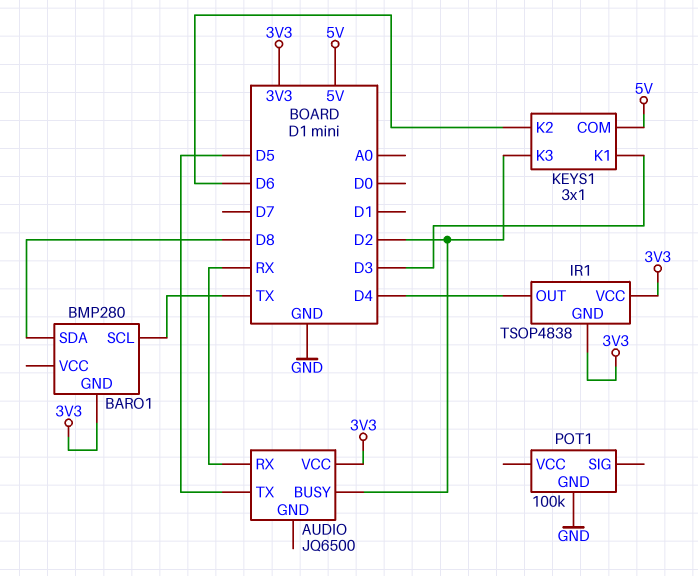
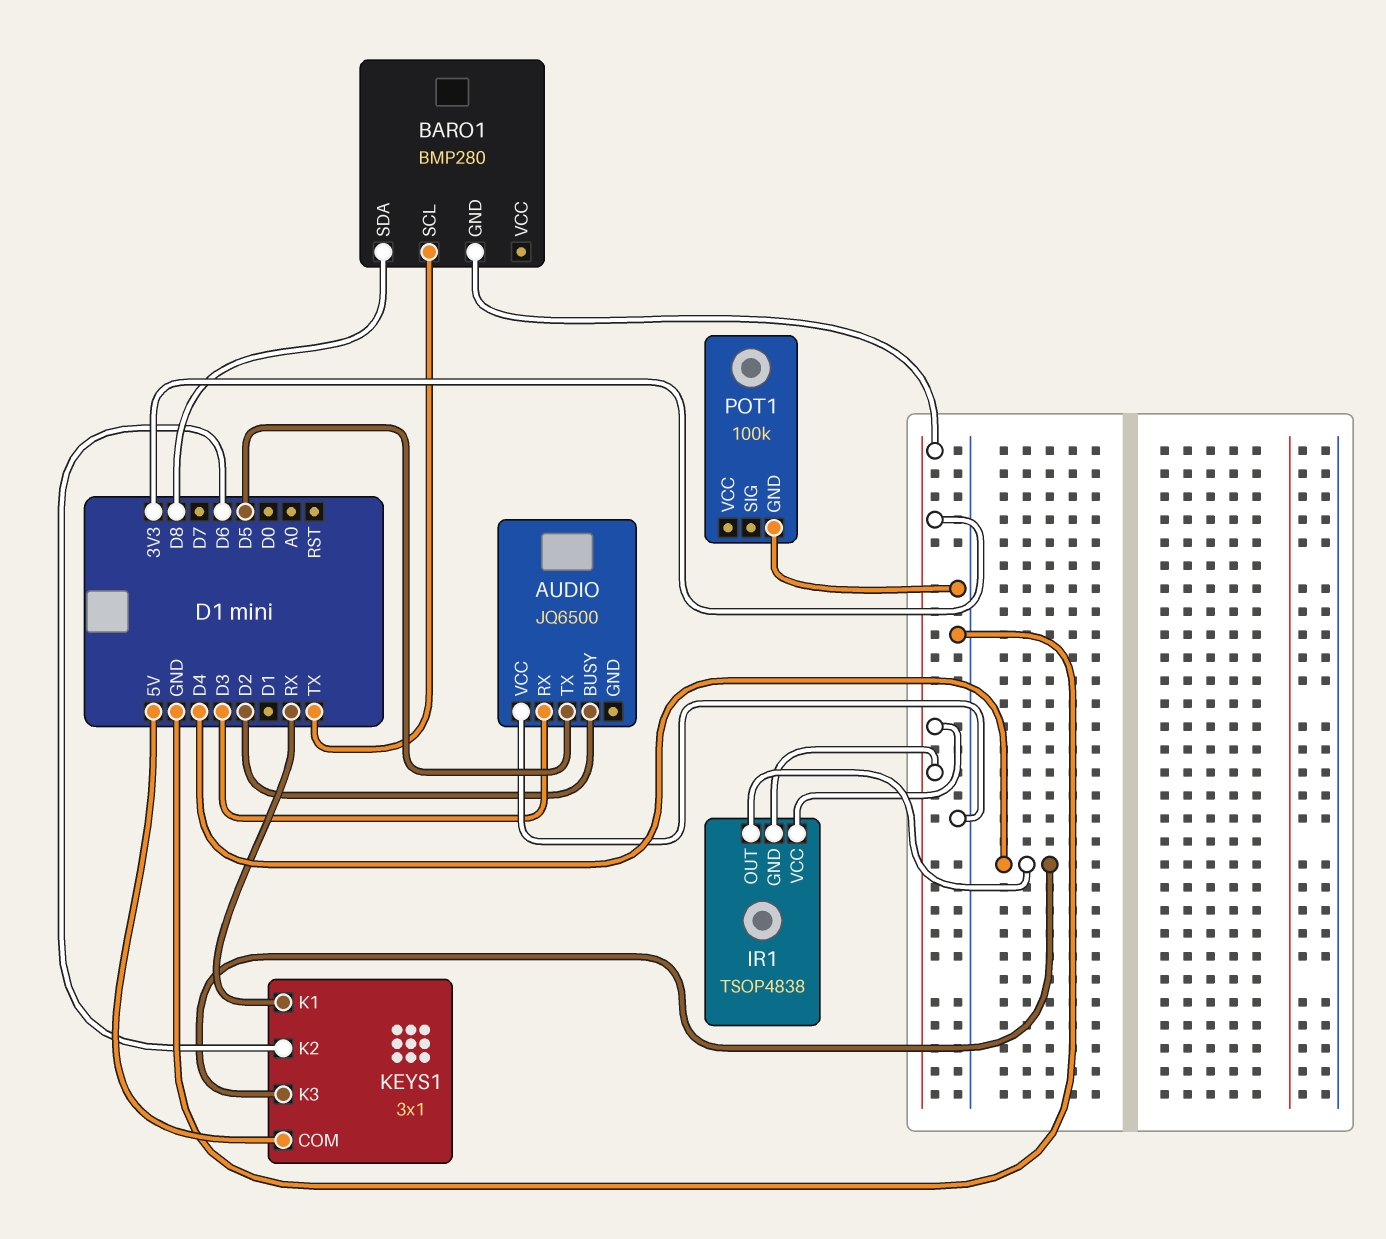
AUDIO pin RX: RX -> D3
AUDIO pin VCC: 3V3 -> GND
KEYS1 pin K1: D3 -> RX
KEYS1 pin K3: D2 -> D4

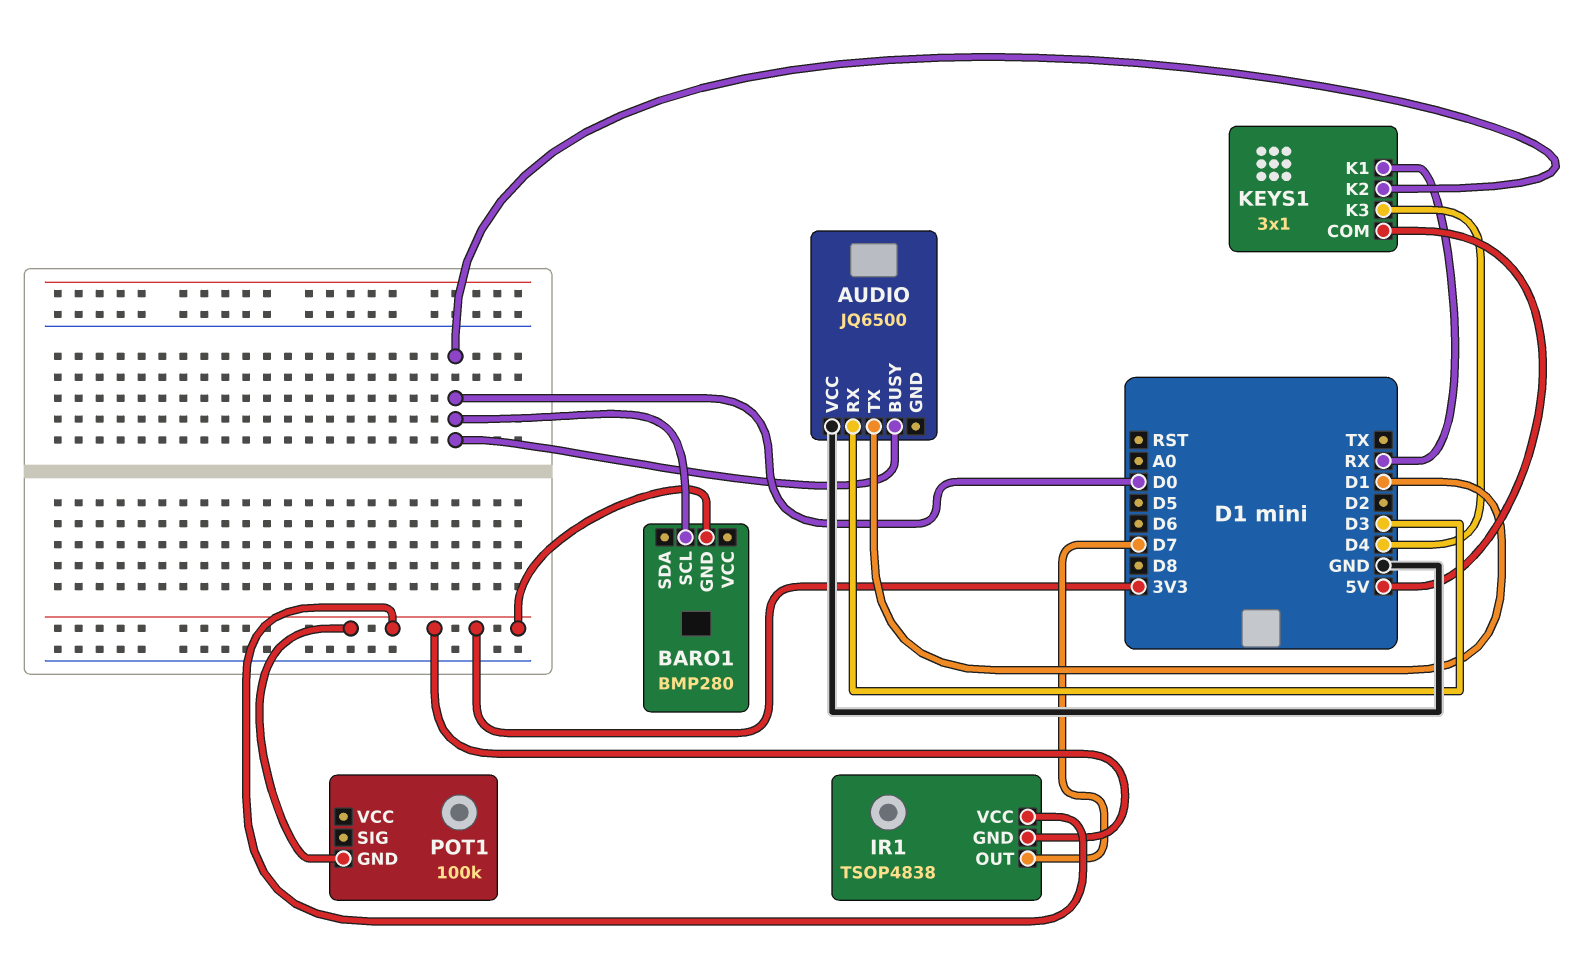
AUDIO pin BUSY: D2 -> D0
AUDIO pin TX: D5 -> D1
BARO1 pin SCL: TX -> D0
BARO1 pin SDA: D8 -> none
IR1 pin OUT: D4 -> D7
KEYS1 pin K2: D6 -> D0
POT1 pin GND: GND -> 3V3

